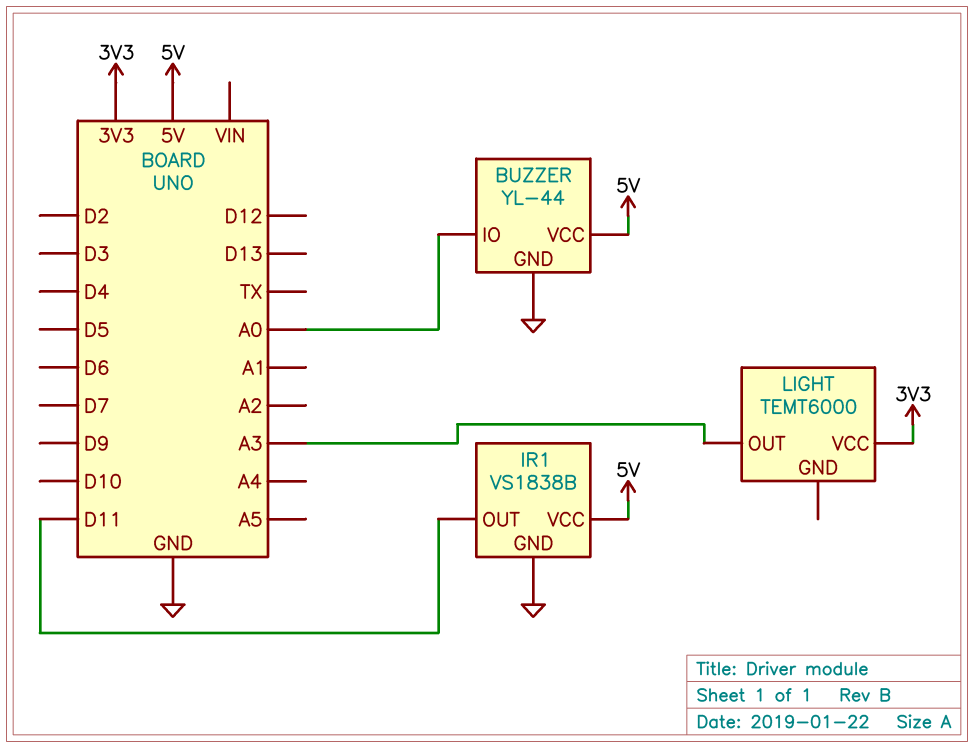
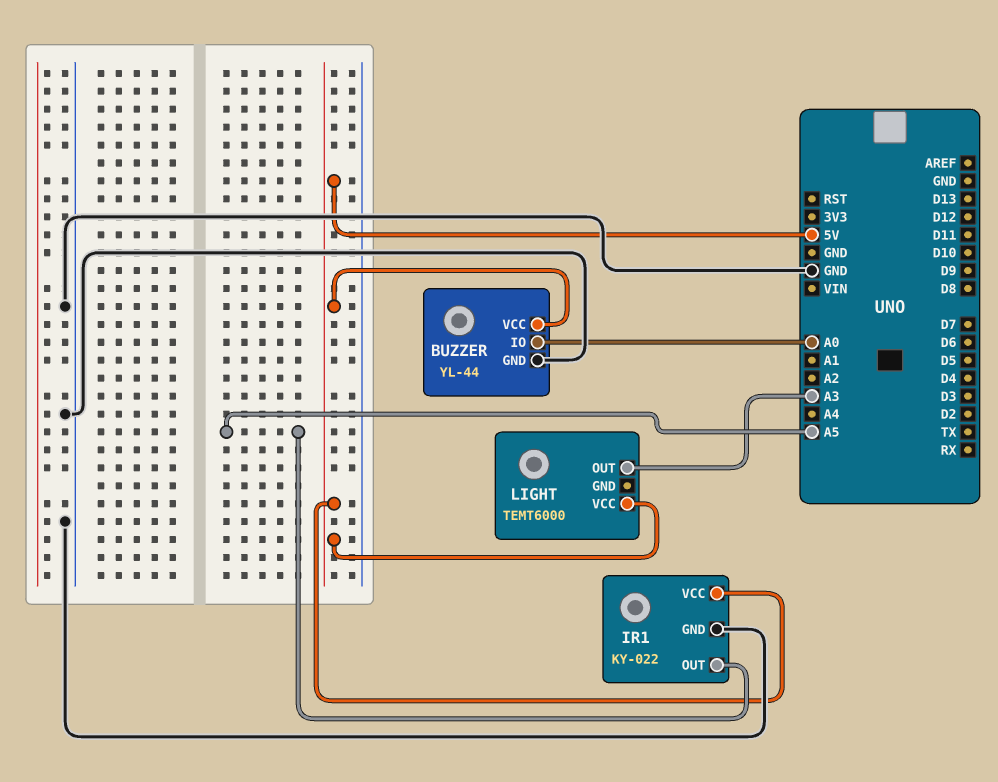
IR1: VS1838B -> KY-022
IR1 pin OUT: D11 -> A5
LIGHT pin VCC: 3V3 -> 5V

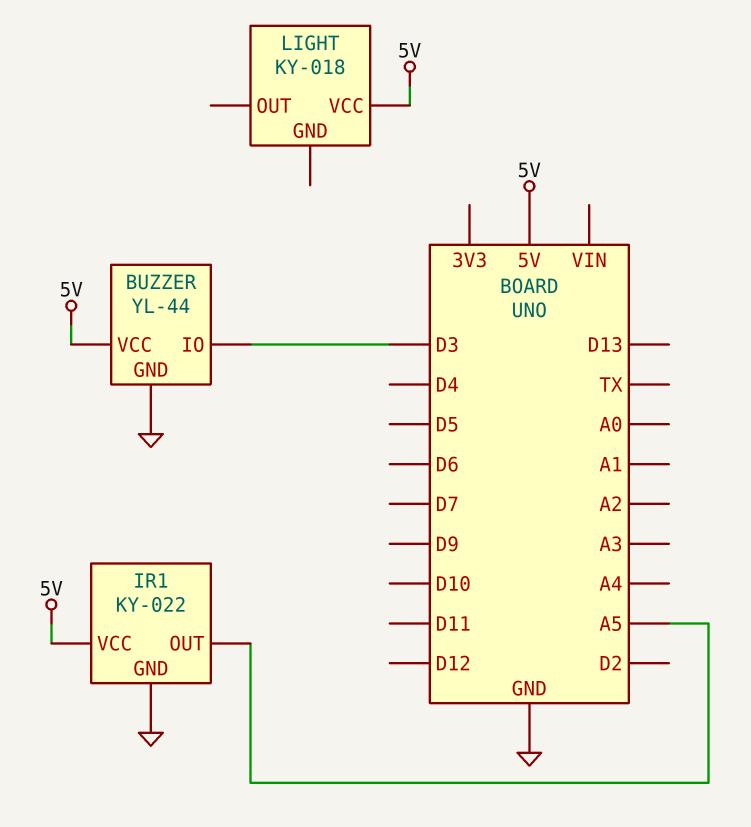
BUZZER pin IO: A0 -> D3
LIGHT: TEMT6000 -> KY-018
LIGHT pin OUT: A3 -> none

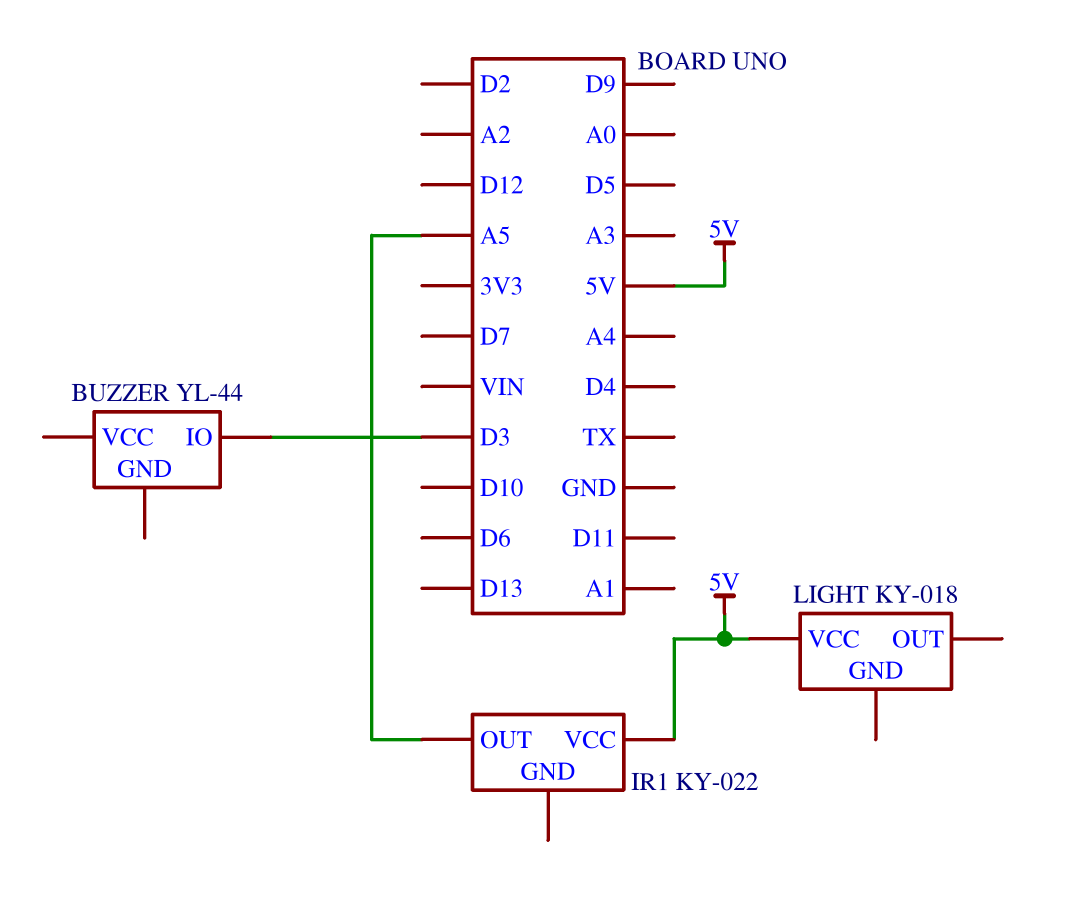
BUZZER pin GND: GND -> none
BUZZER pin VCC: 5V -> none
IR1 pin GND: GND -> none

